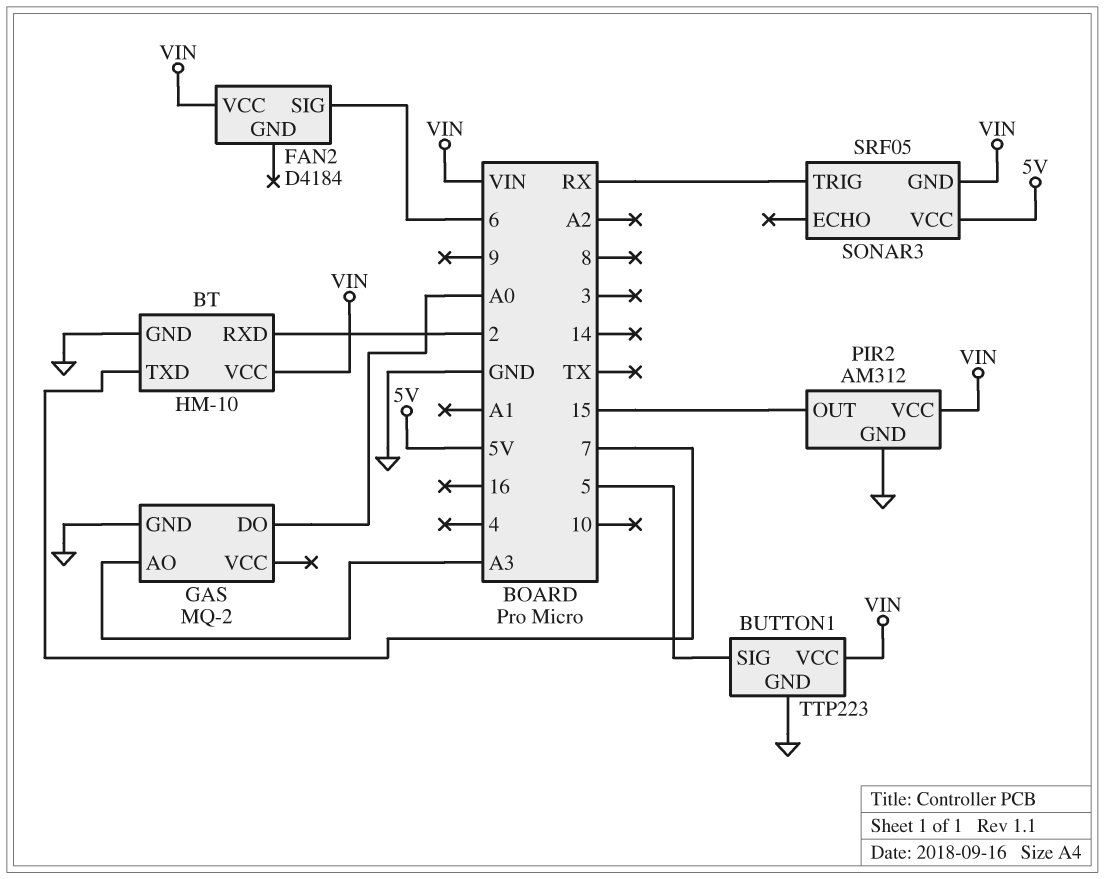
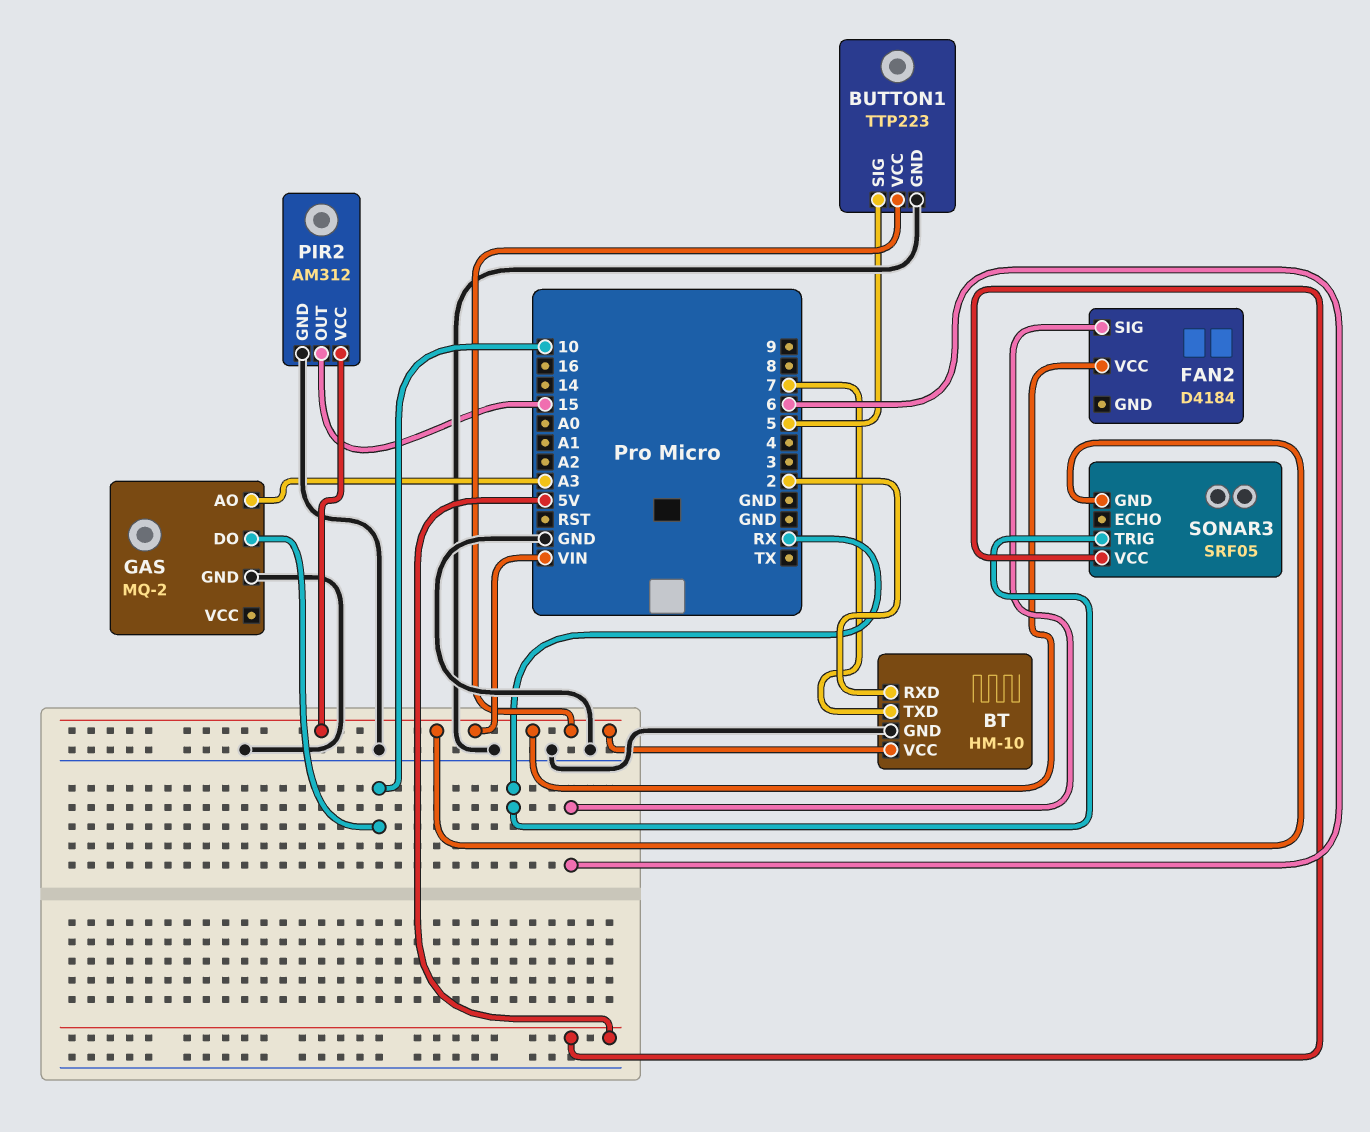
GAS pin DO: A0 -> 10

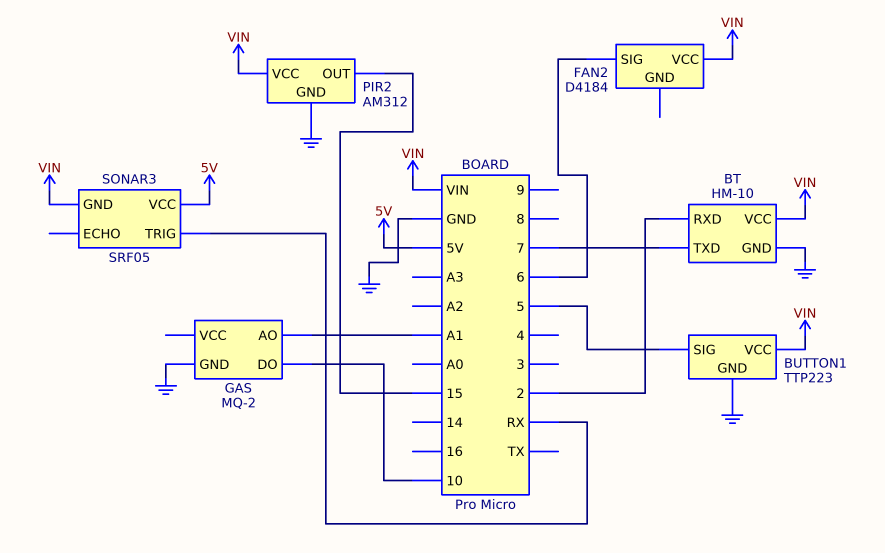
GAS pin AO: A3 -> A1

